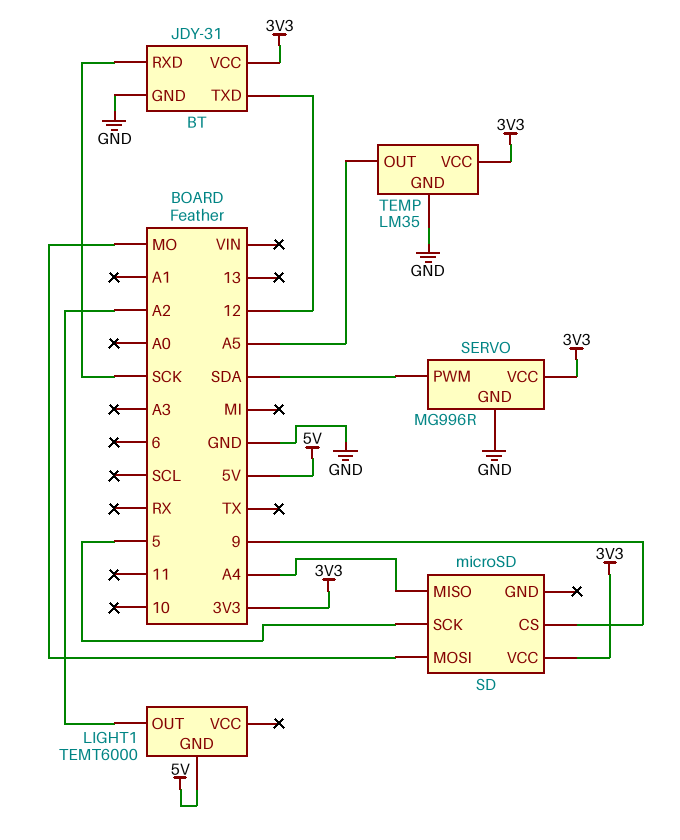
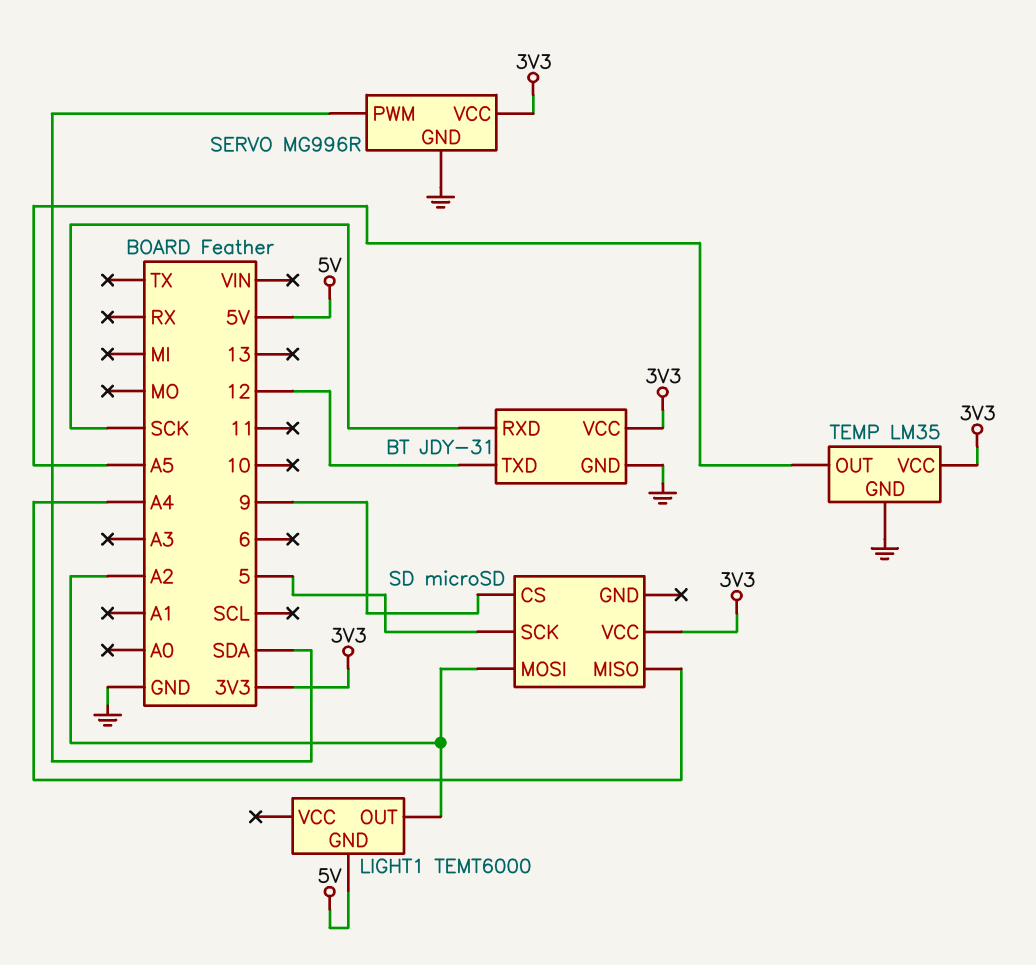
SD pin MOSI: MO -> A2

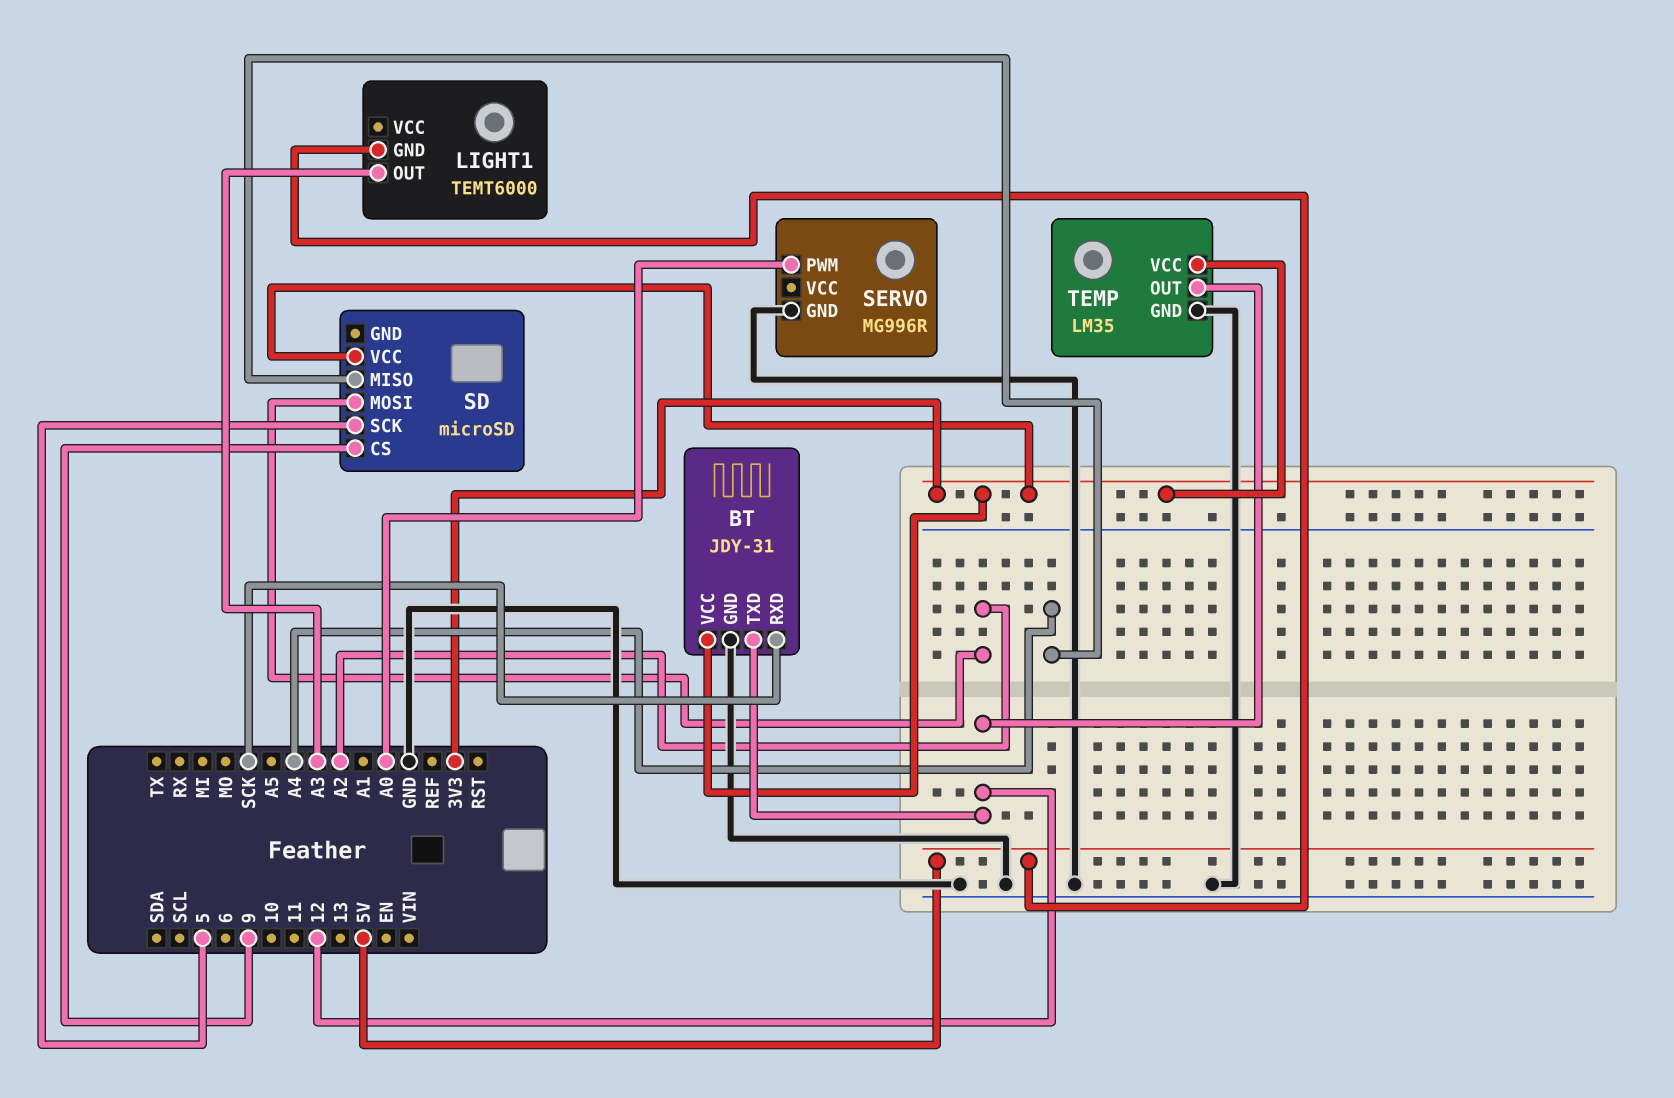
LIGHT1 pin OUT: A2 -> A3
SERVO pin PWM: SDA -> A0
SERVO pin VCC: 3V3 -> none
TEMP pin OUT: A5 -> 12

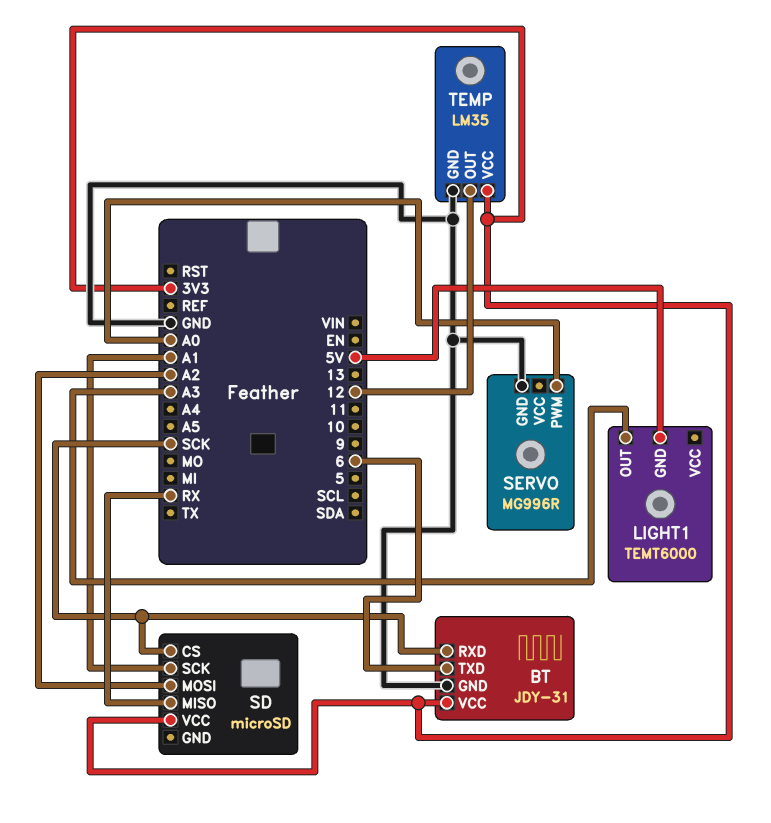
BT pin TXD: 12 -> 6
SD pin CS: 9 -> SCK
SD pin MISO: A4 -> RX
SD pin SCK: 5 -> A1

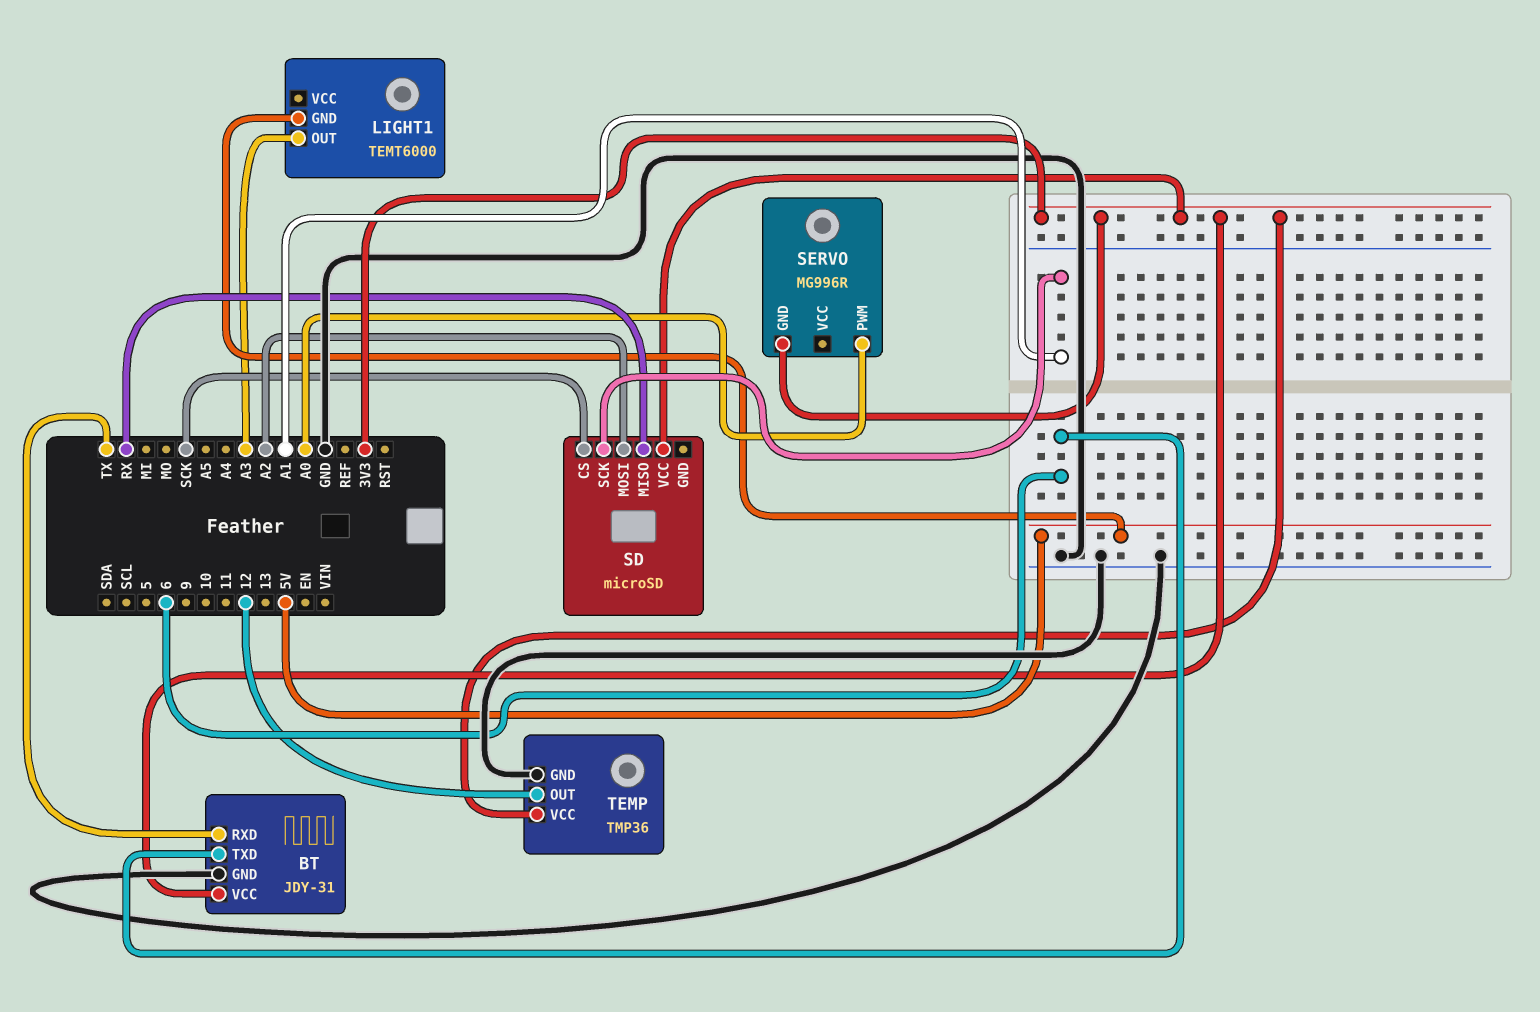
BT pin RXD: SCK -> TX
SERVO pin GND: GND -> 3V3
TEMP: LM35 -> TMP36

